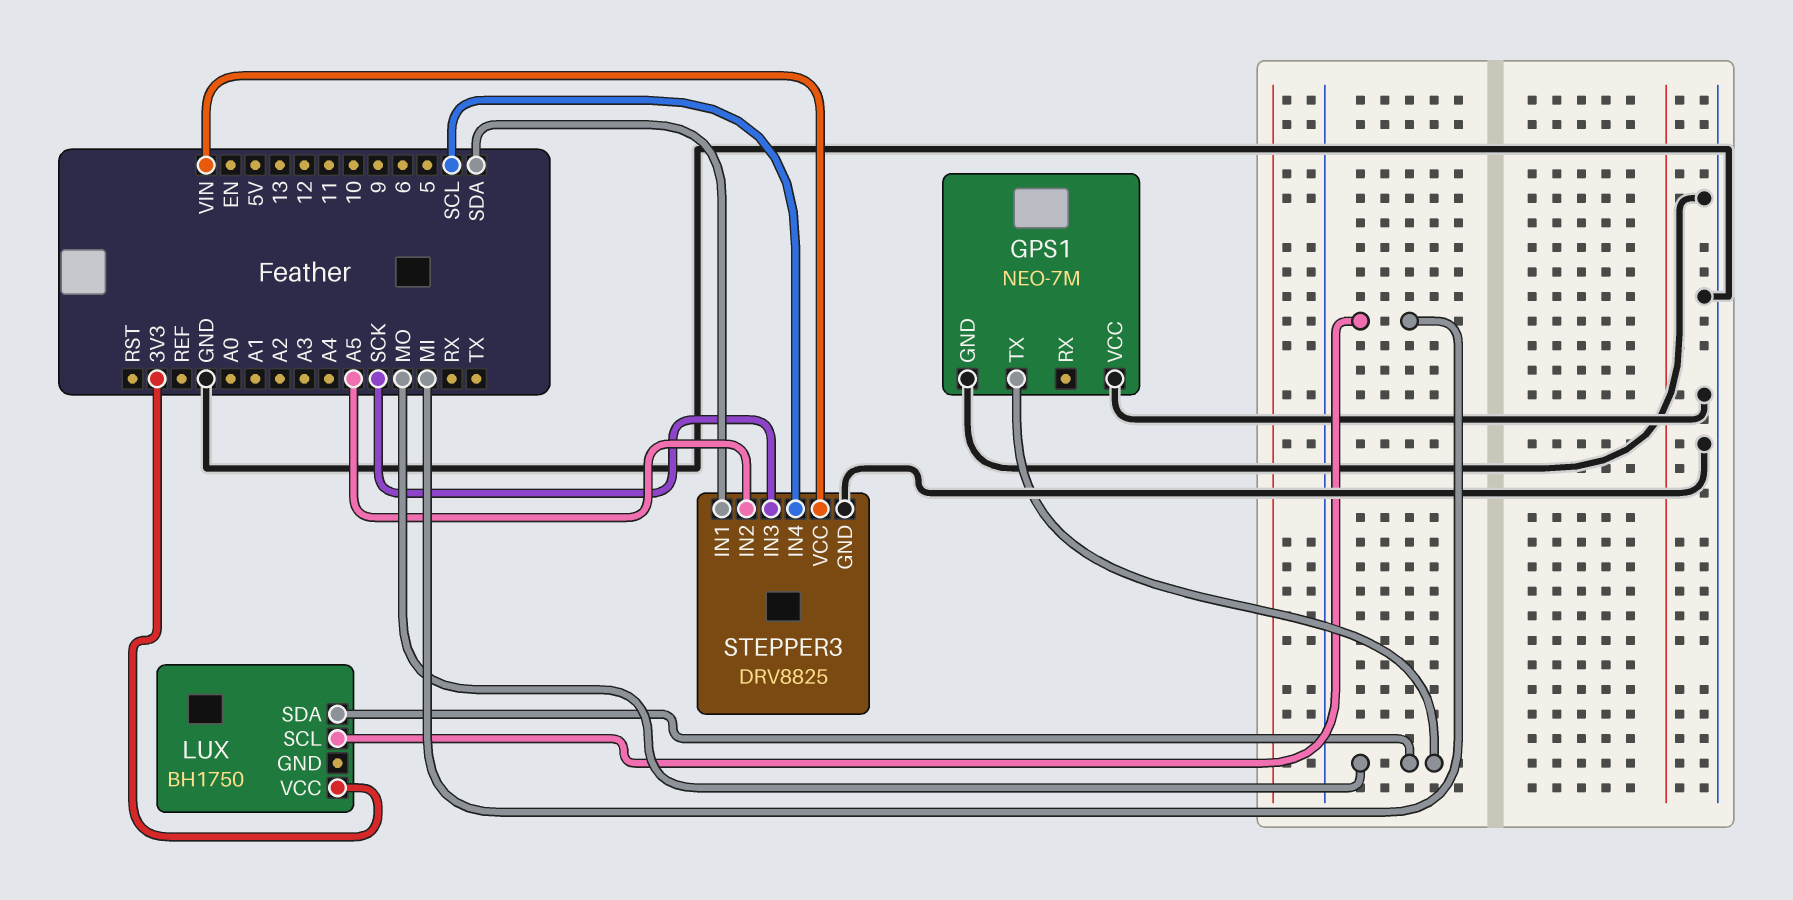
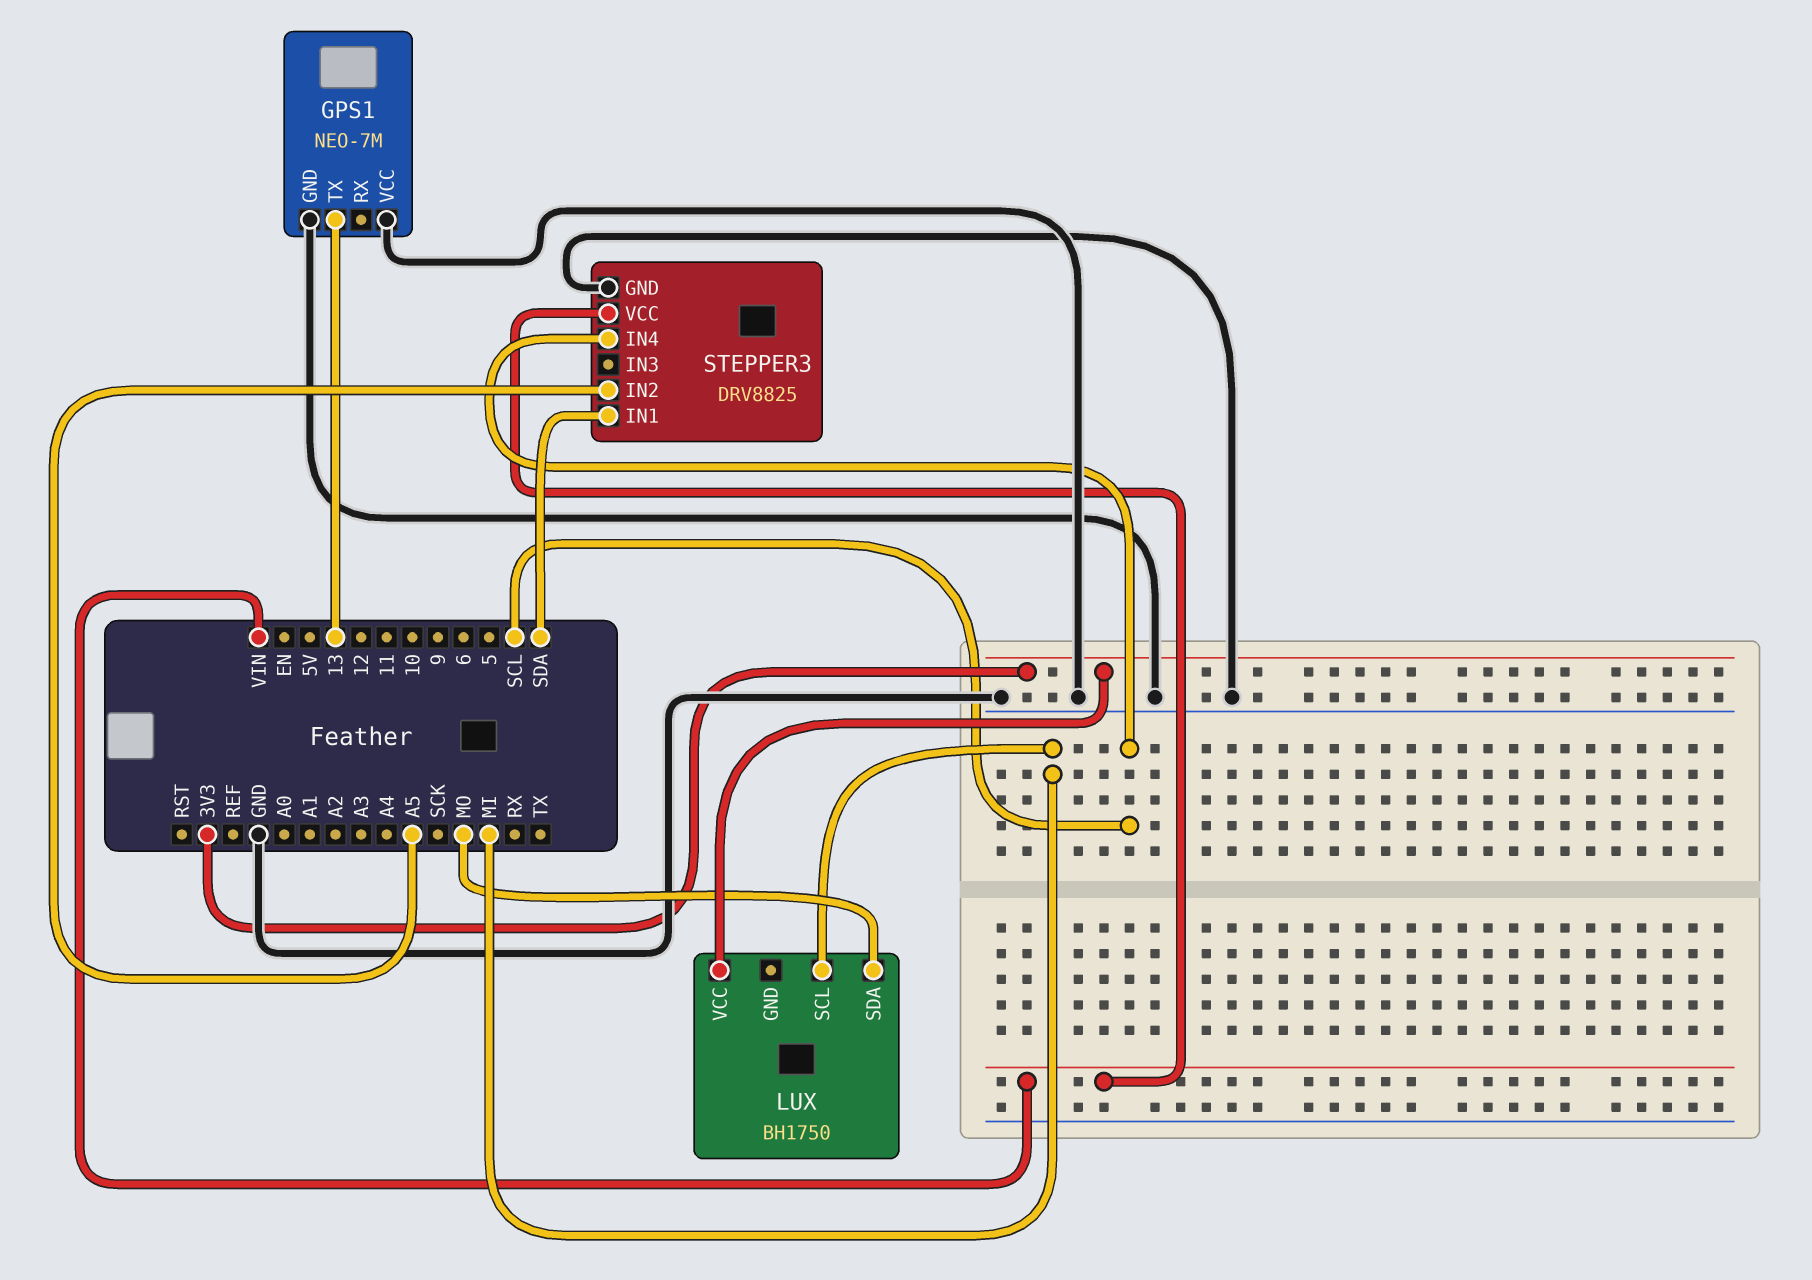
GPS1 pin TX: MO -> 13
STEPPER3 pin IN3: SCK -> none

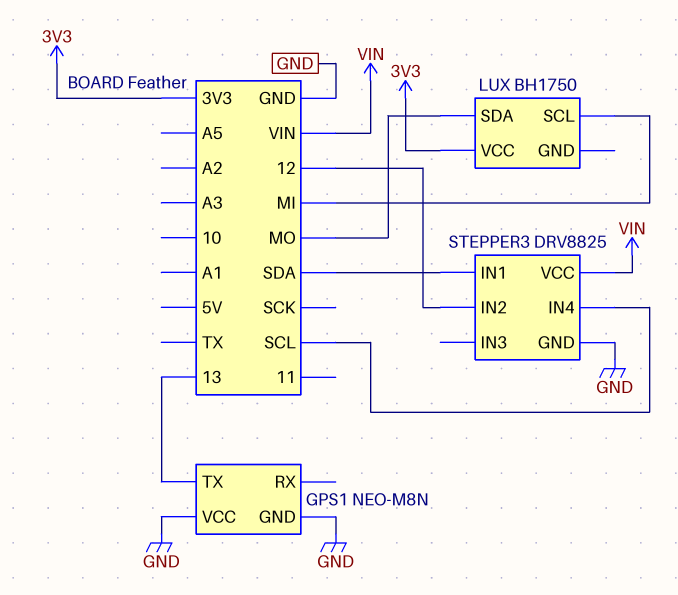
GPS1: NEO-7M -> NEO-M8N
STEPPER3 pin IN2: A5 -> 12

